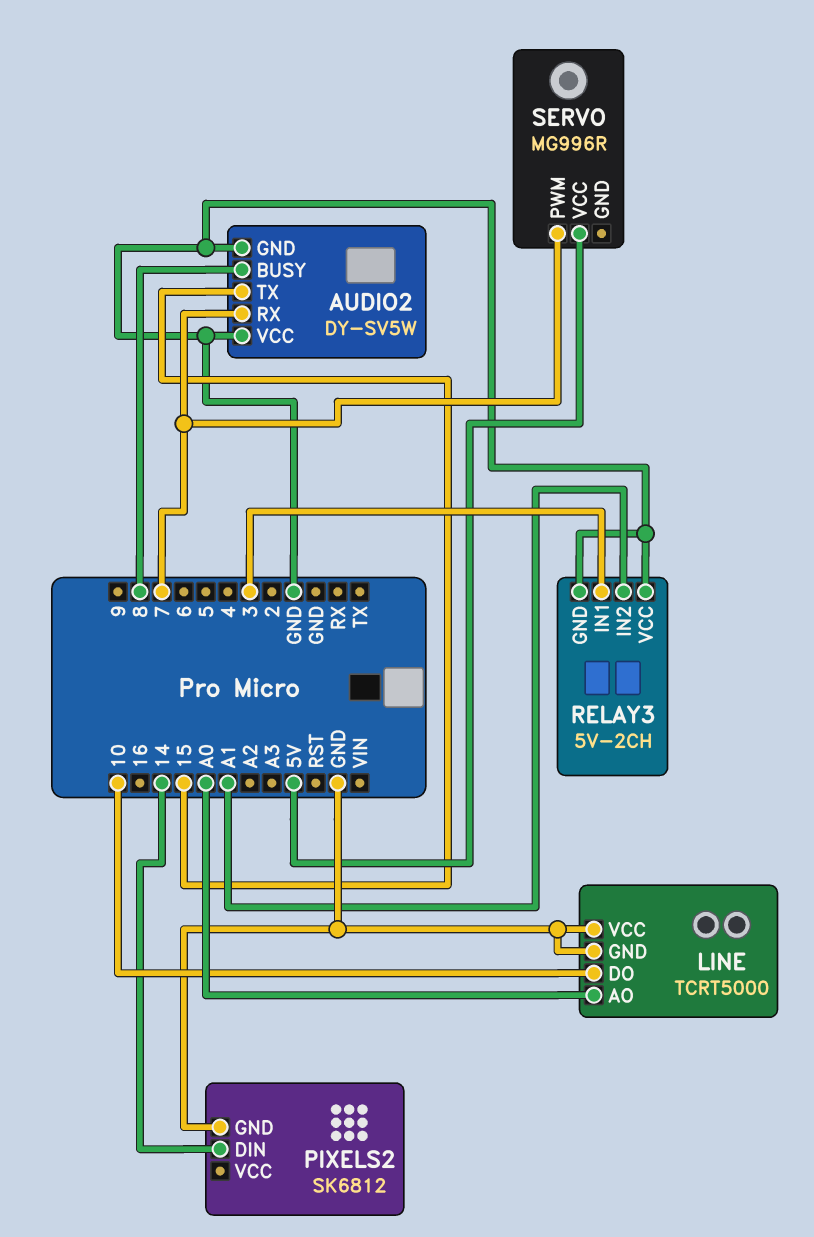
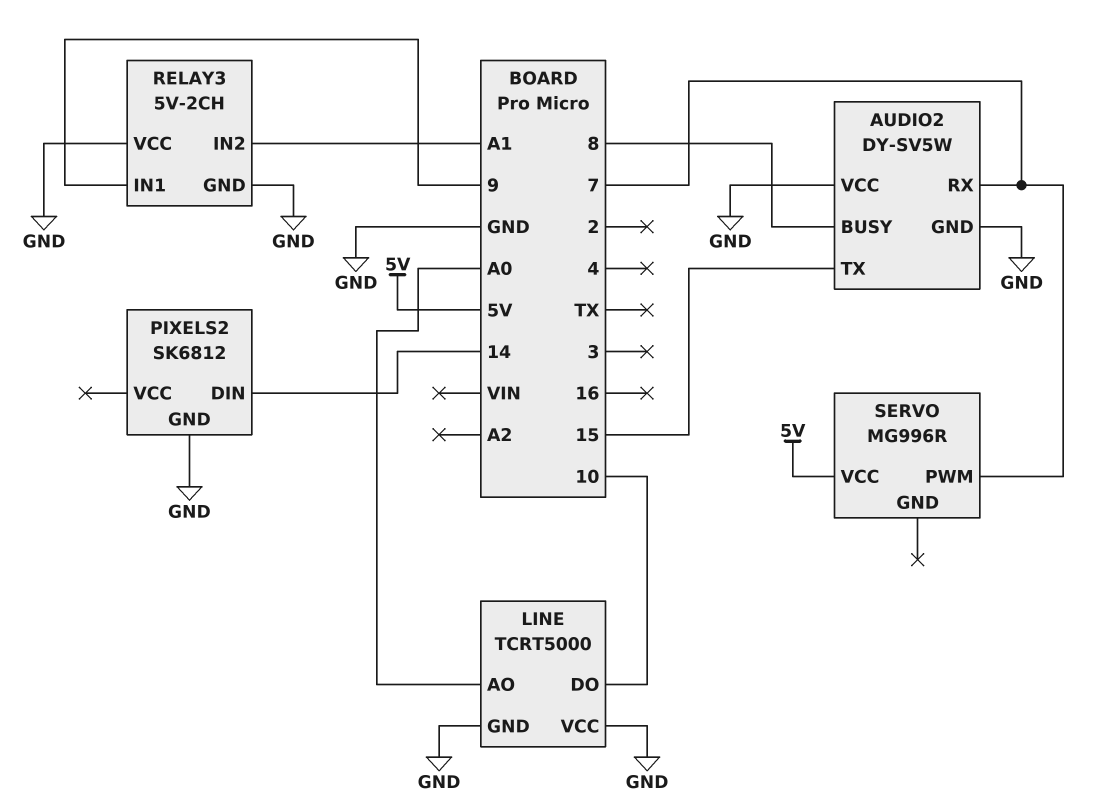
RELAY3 pin IN1: 3 -> 9

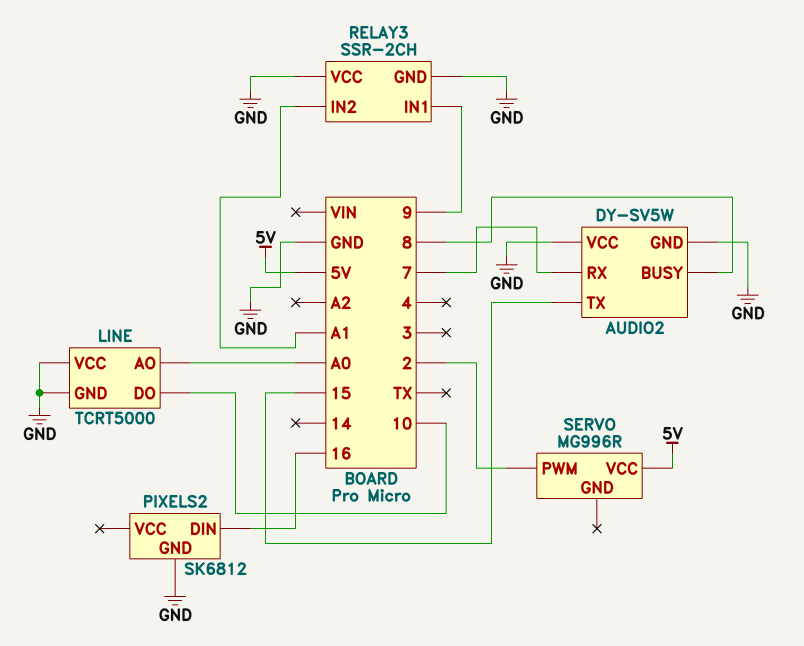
PIXELS2 pin DIN: 14 -> 16
RELAY3: 5V-2CH -> SSR-2CH
SERVO pin PWM: 7 -> 2

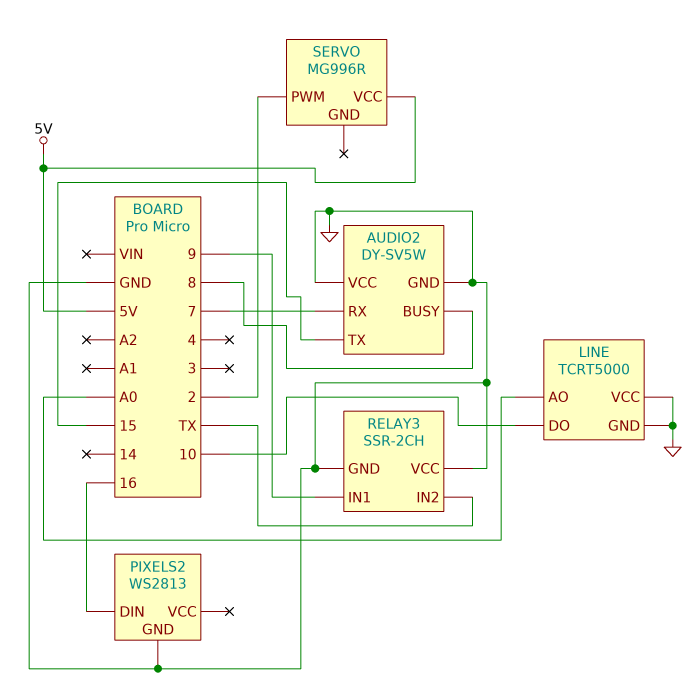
PIXELS2: SK6812 -> WS2813
RELAY3 pin IN2: A1 -> TX

